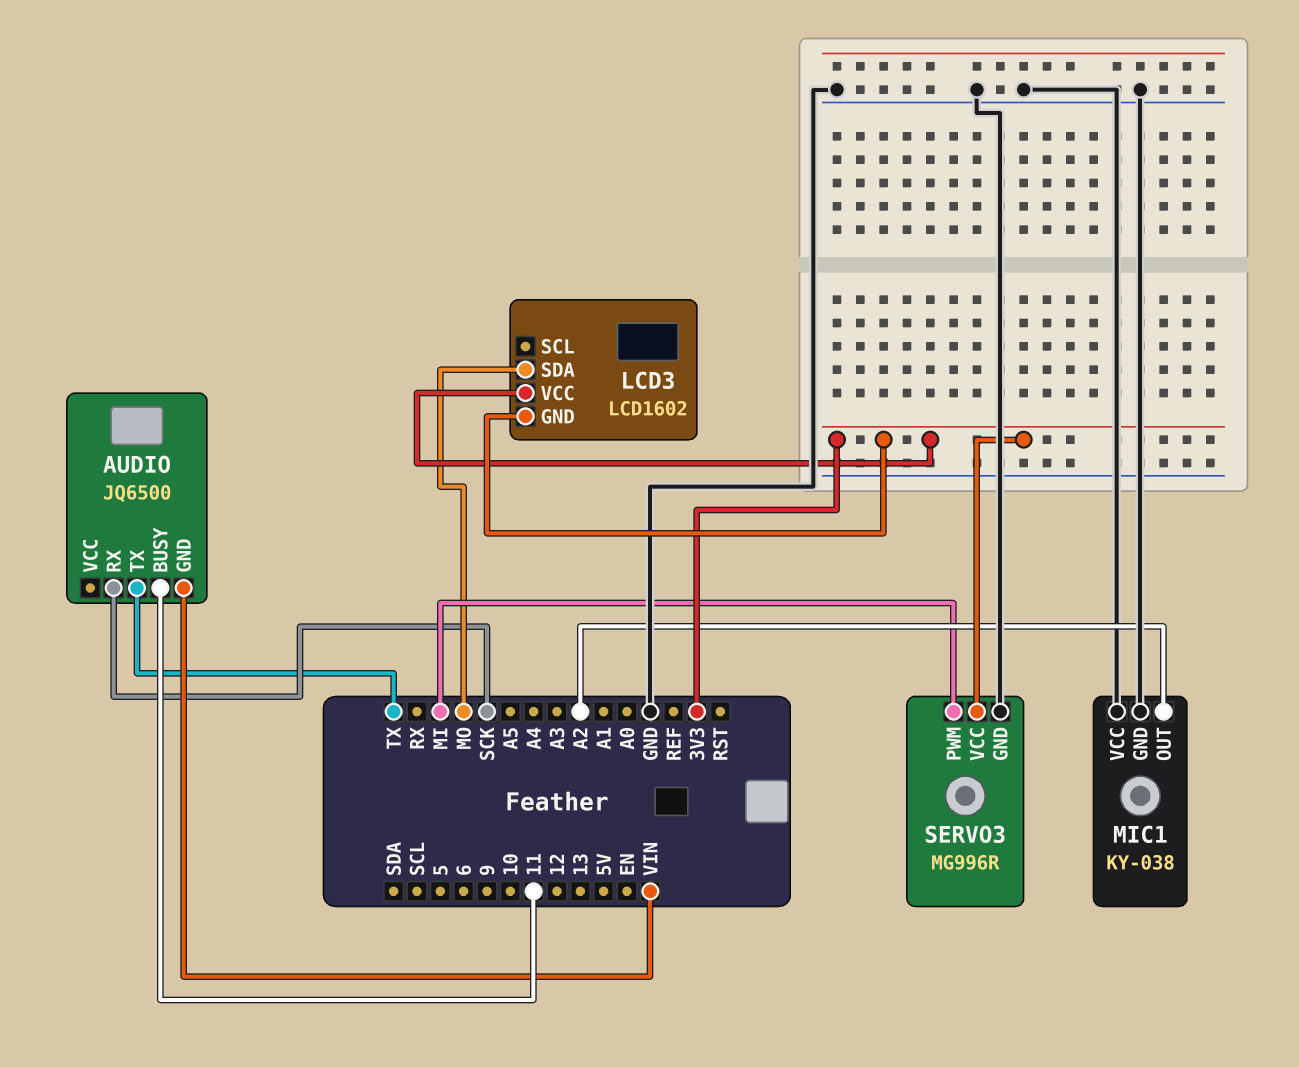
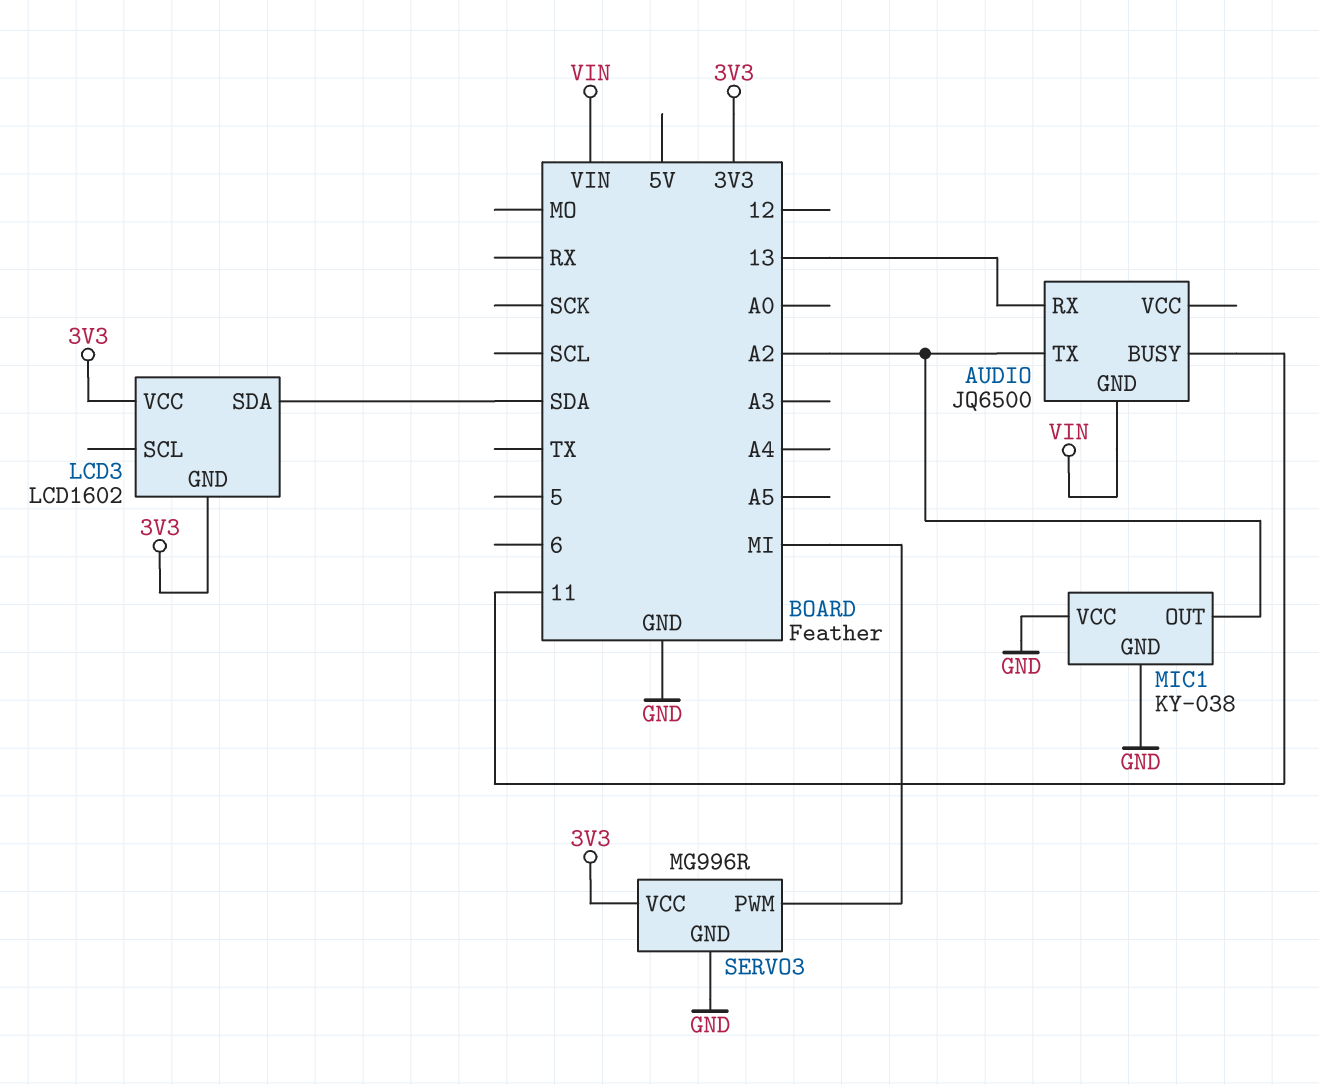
AUDIO pin RX: SCK -> 13
AUDIO pin TX: TX -> A2
LCD3 pin SDA: MO -> SDA

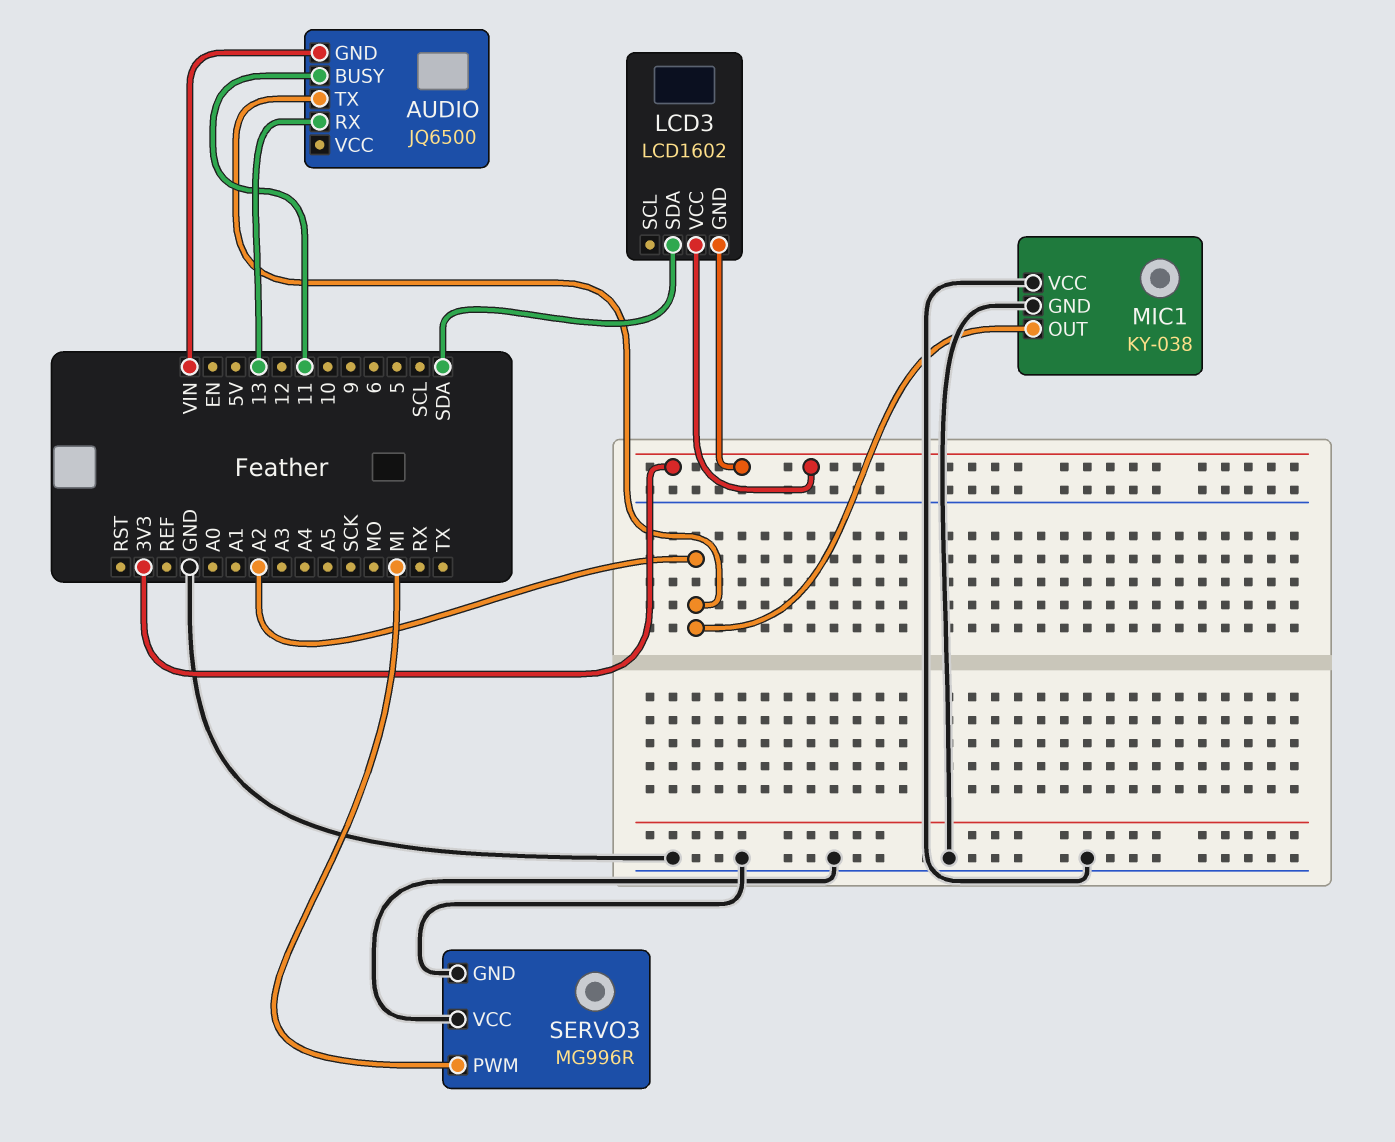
SERVO3 pin VCC: 3V3 -> GND

